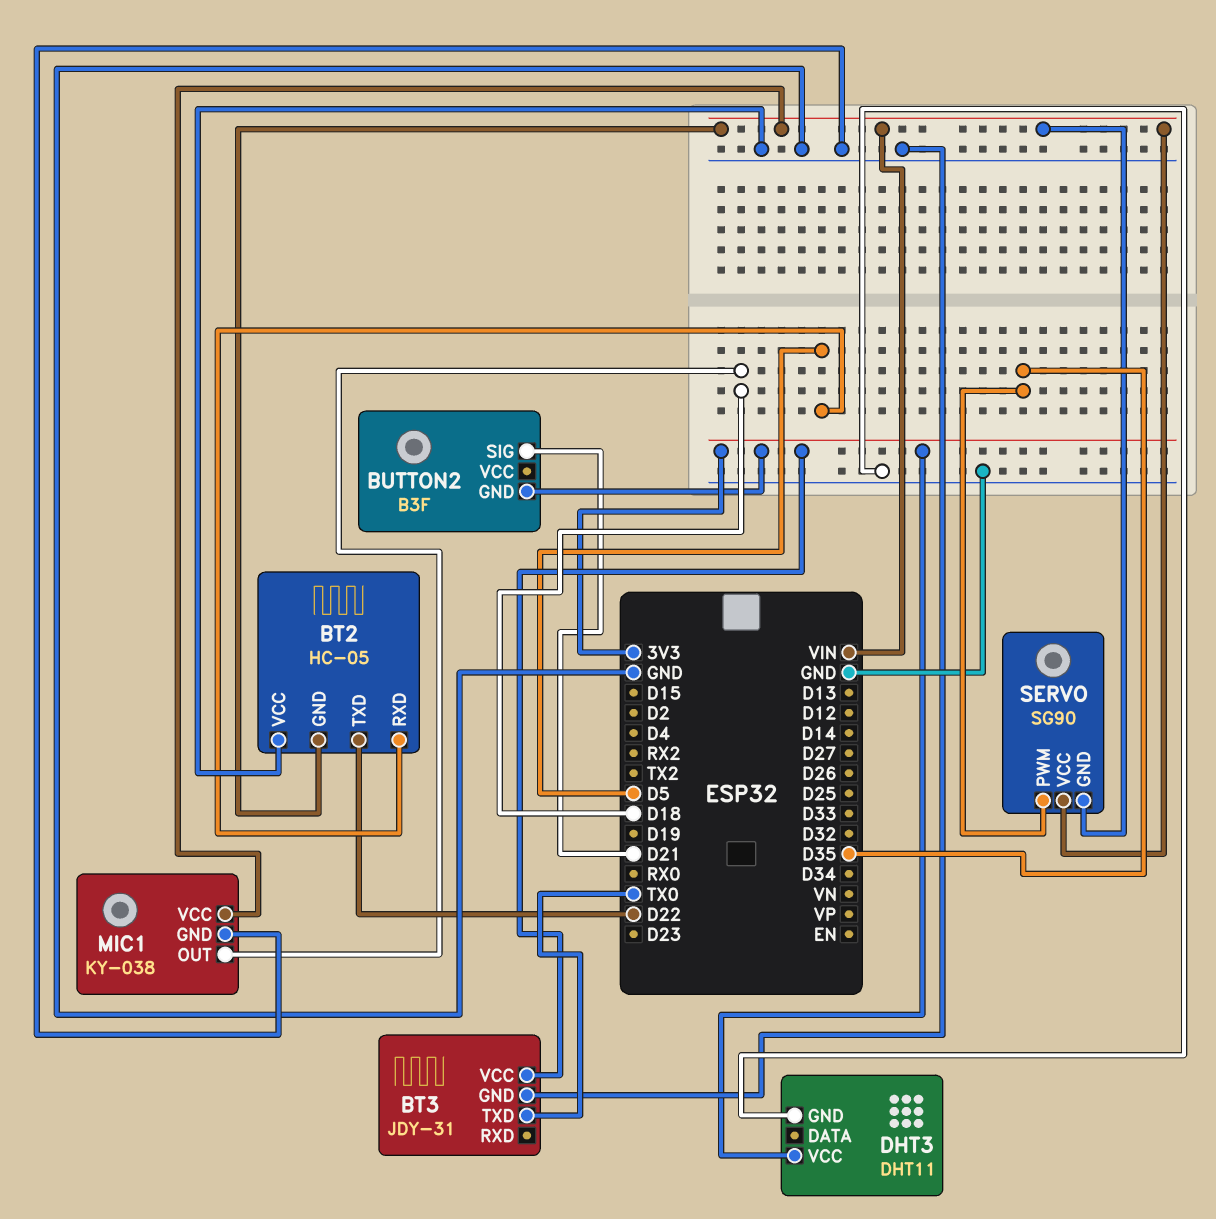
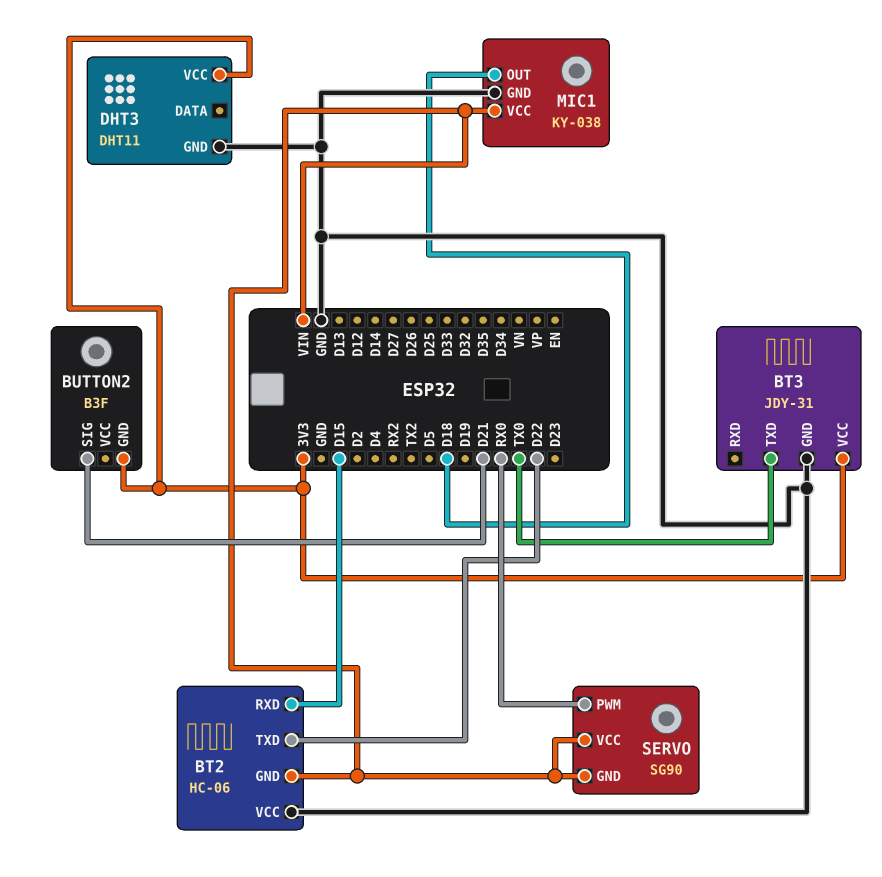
BT2: HC-05 -> HC-06
BT2 pin RXD: D5 -> D15
SERVO pin PWM: D35 -> RX0

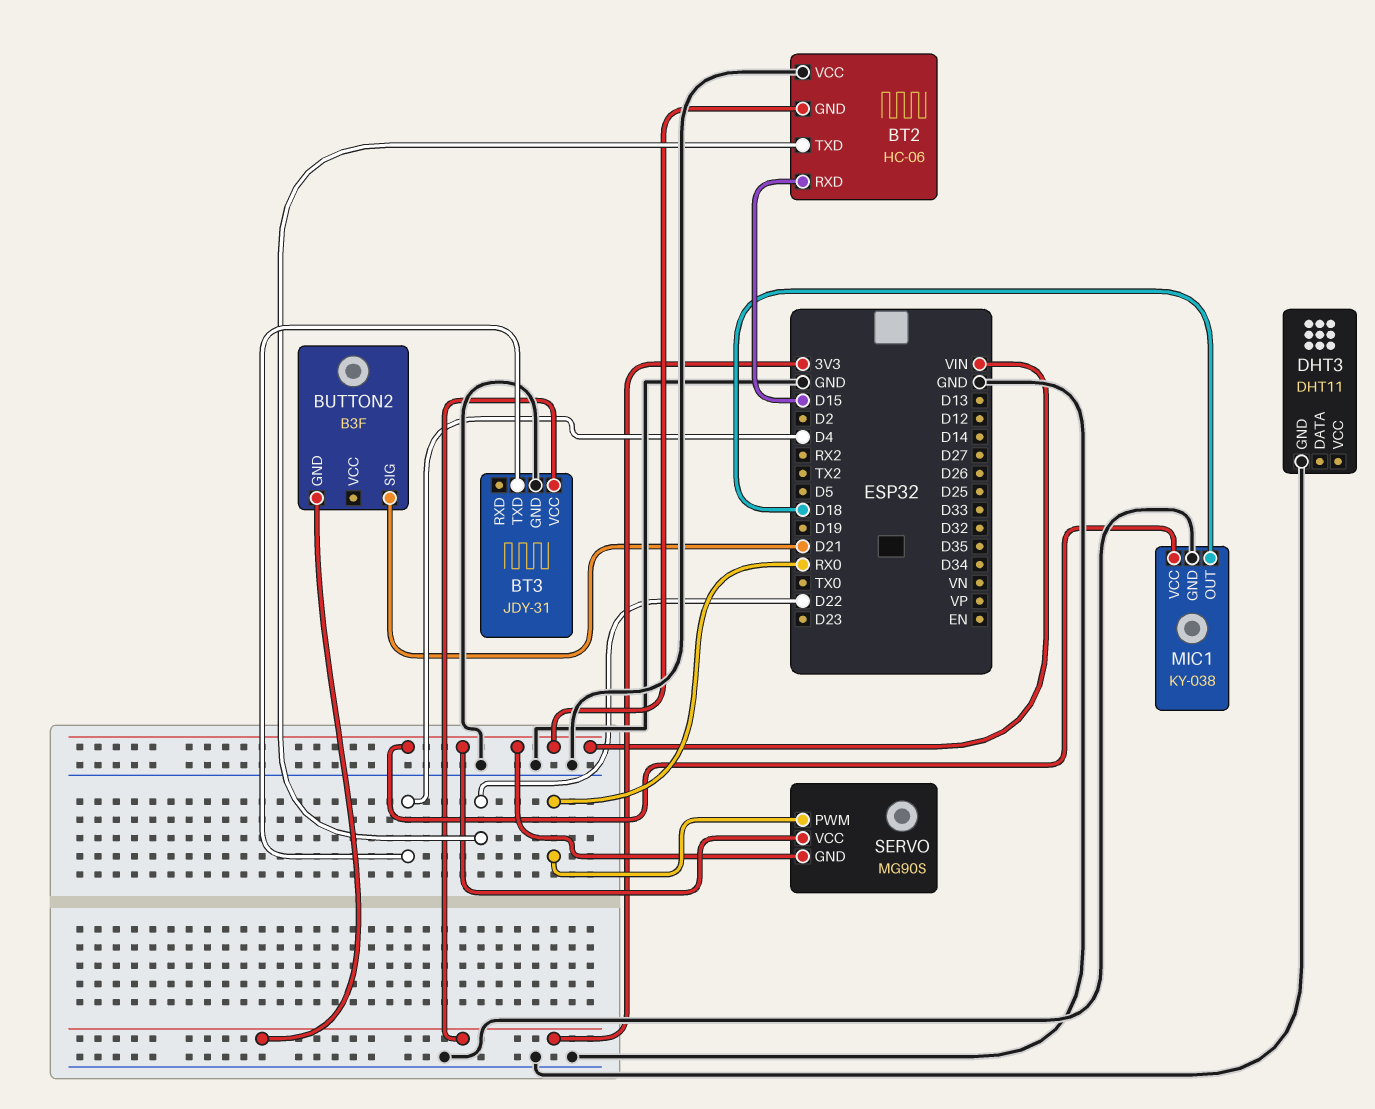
BT3 pin TXD: TX0 -> D4
DHT3 pin VCC: 3V3 -> none
SERVO: SG90 -> MG90S

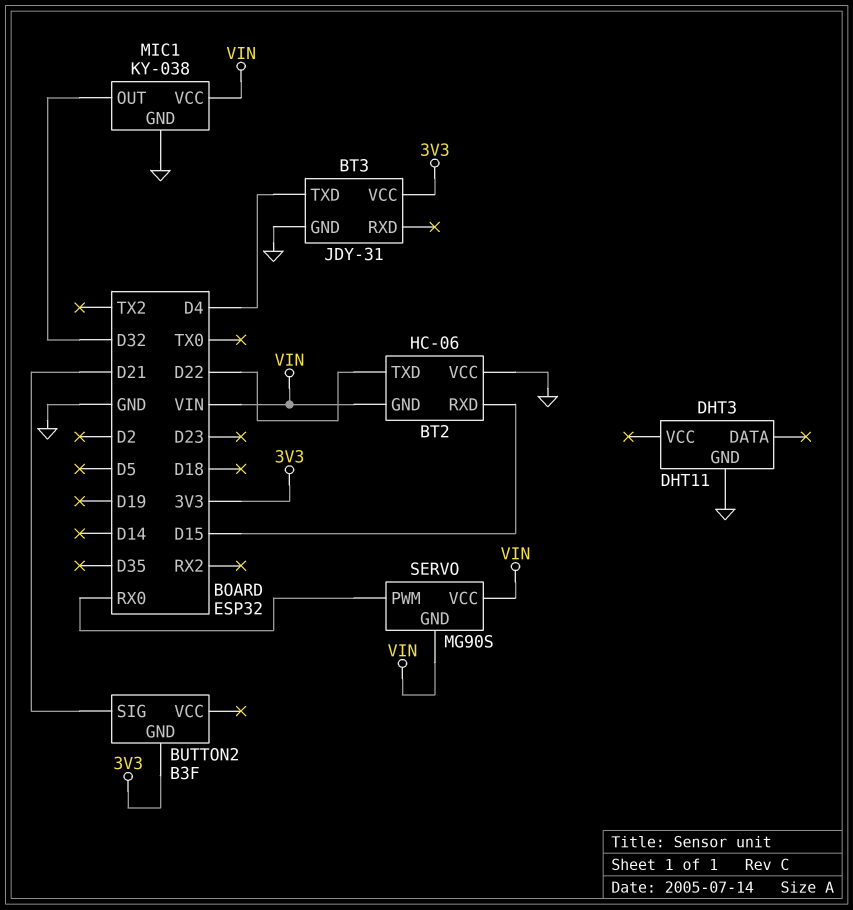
MIC1 pin OUT: D18 -> D32

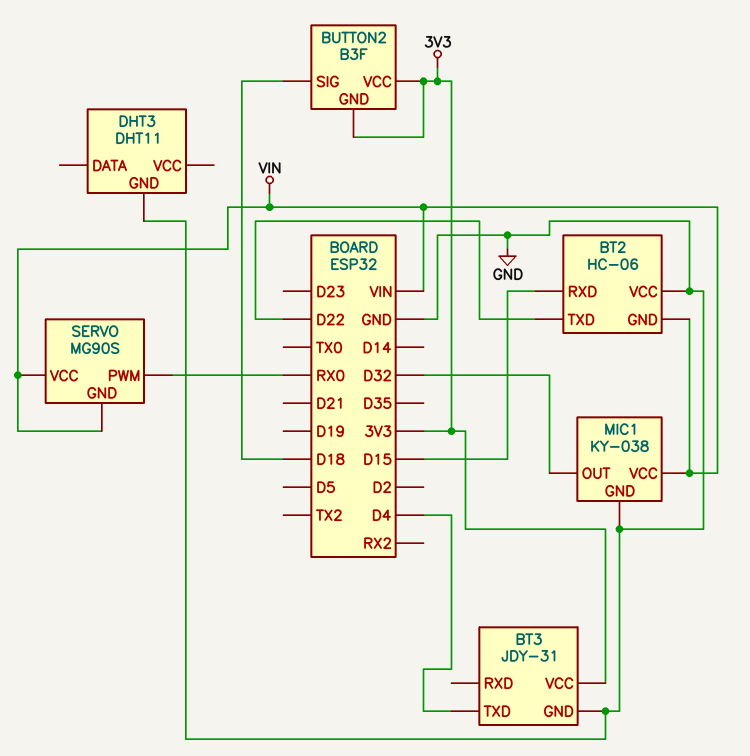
BUTTON2 pin SIG: D21 -> D18
BUTTON2 pin VCC: none -> 3V3

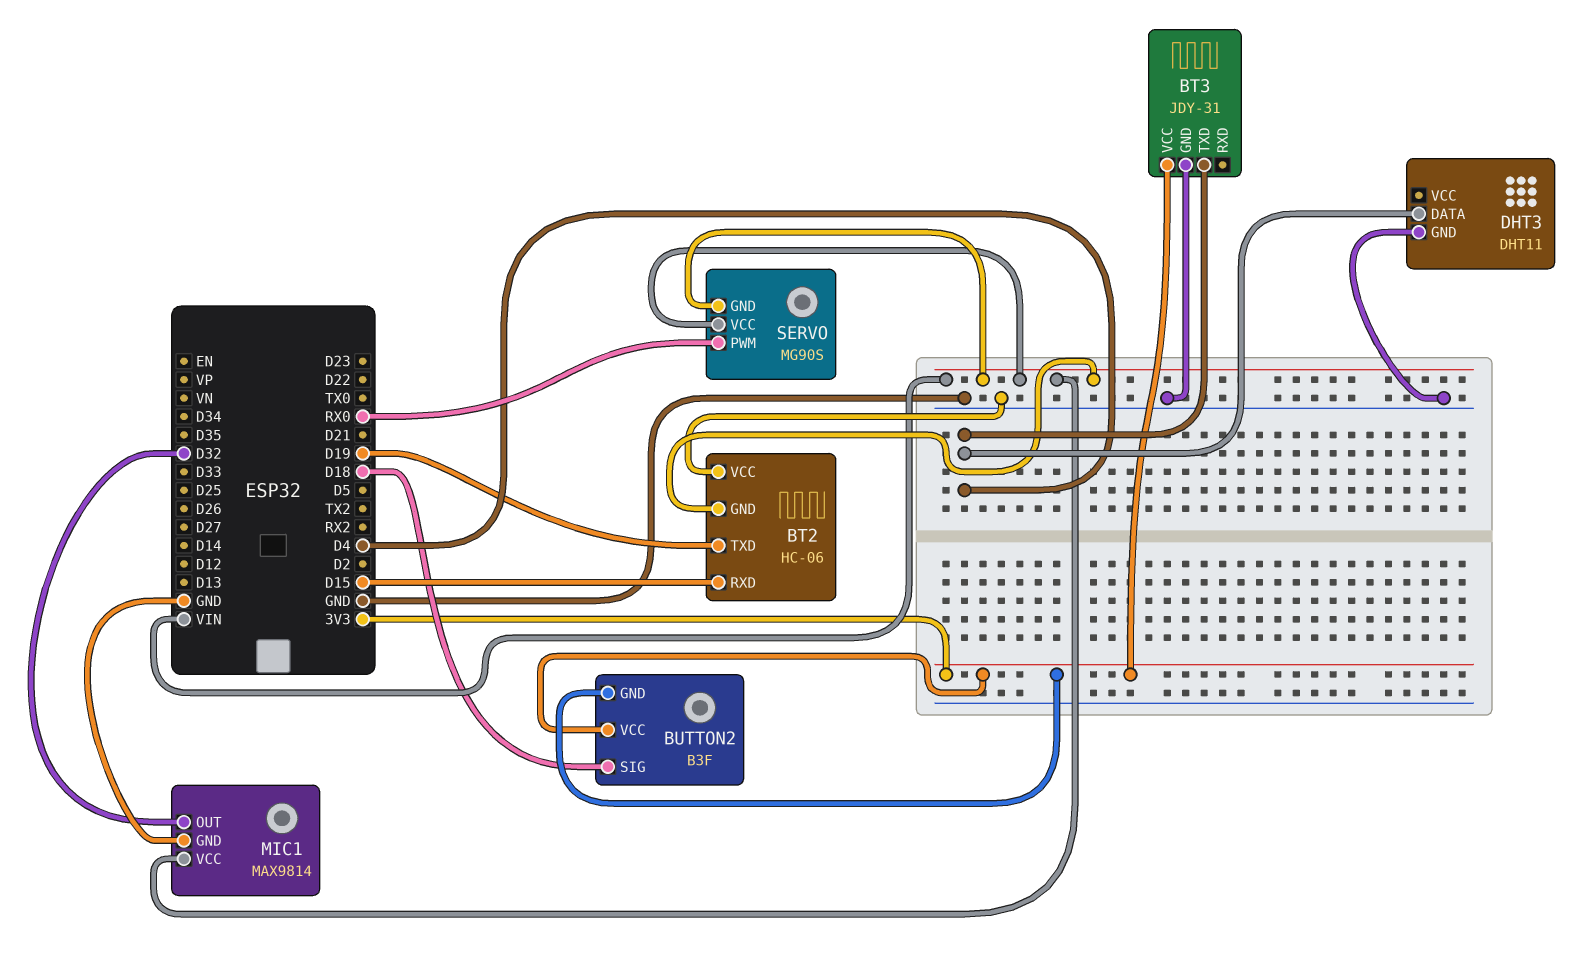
BT2 pin TXD: D22 -> D19
DHT3 pin DATA: none -> D4
MIC1: KY-038 -> MAX9814

